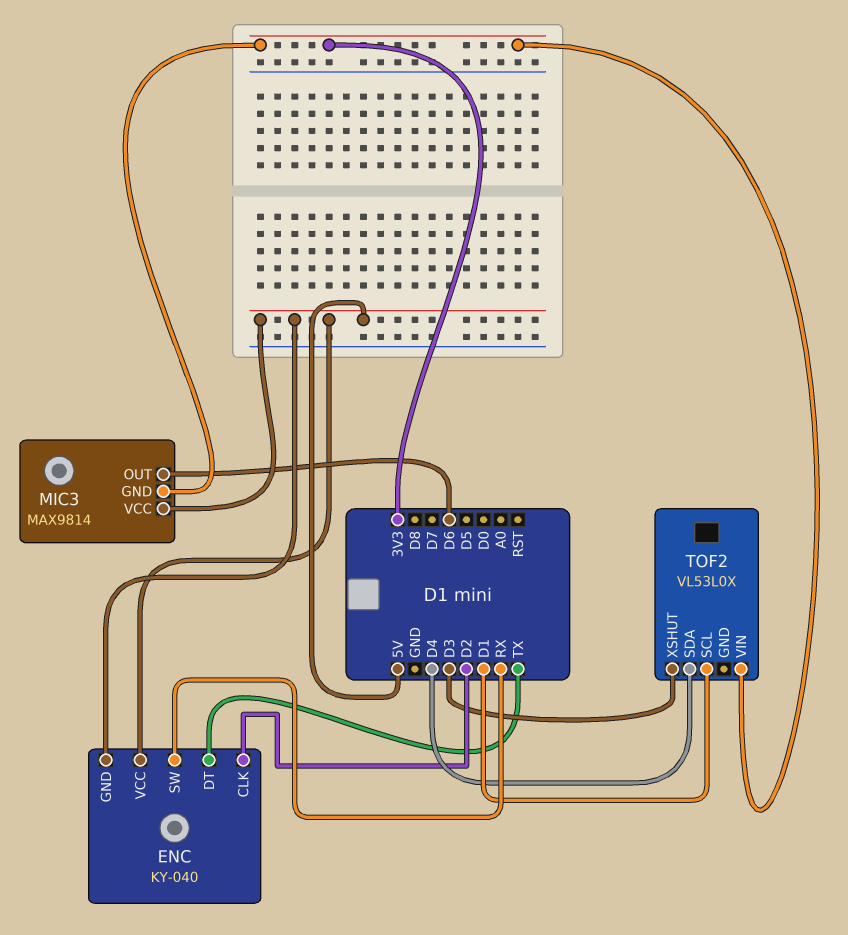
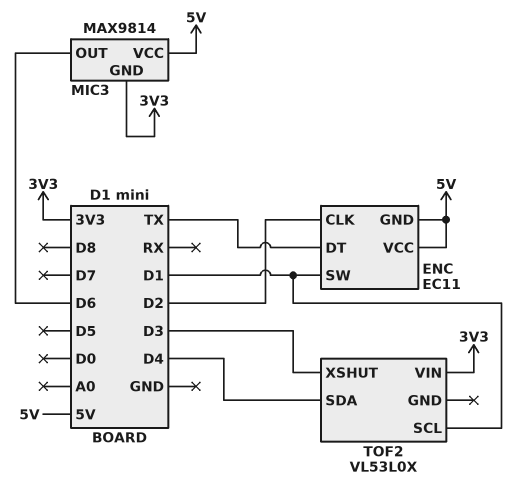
ENC: KY-040 -> EC11
ENC pin SW: RX -> D1

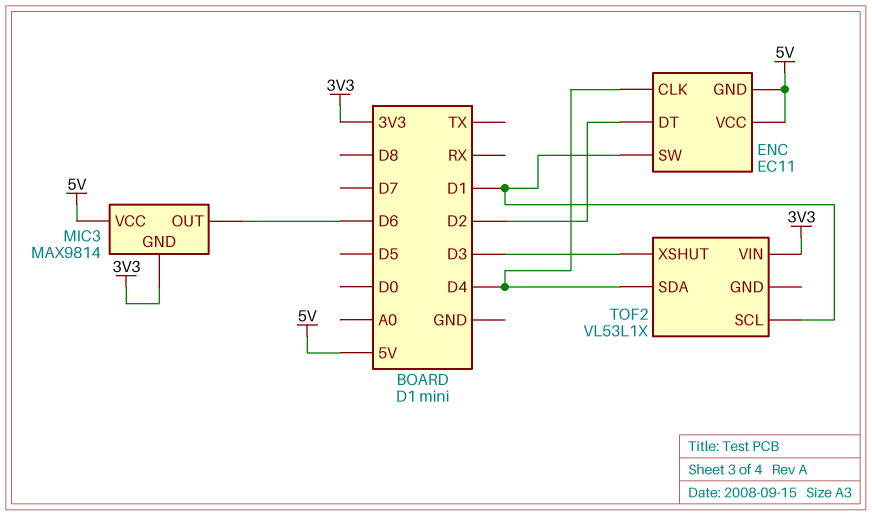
ENC pin CLK: D2 -> D4
ENC pin DT: TX -> D2
TOF2: VL53L0X -> VL53L1X

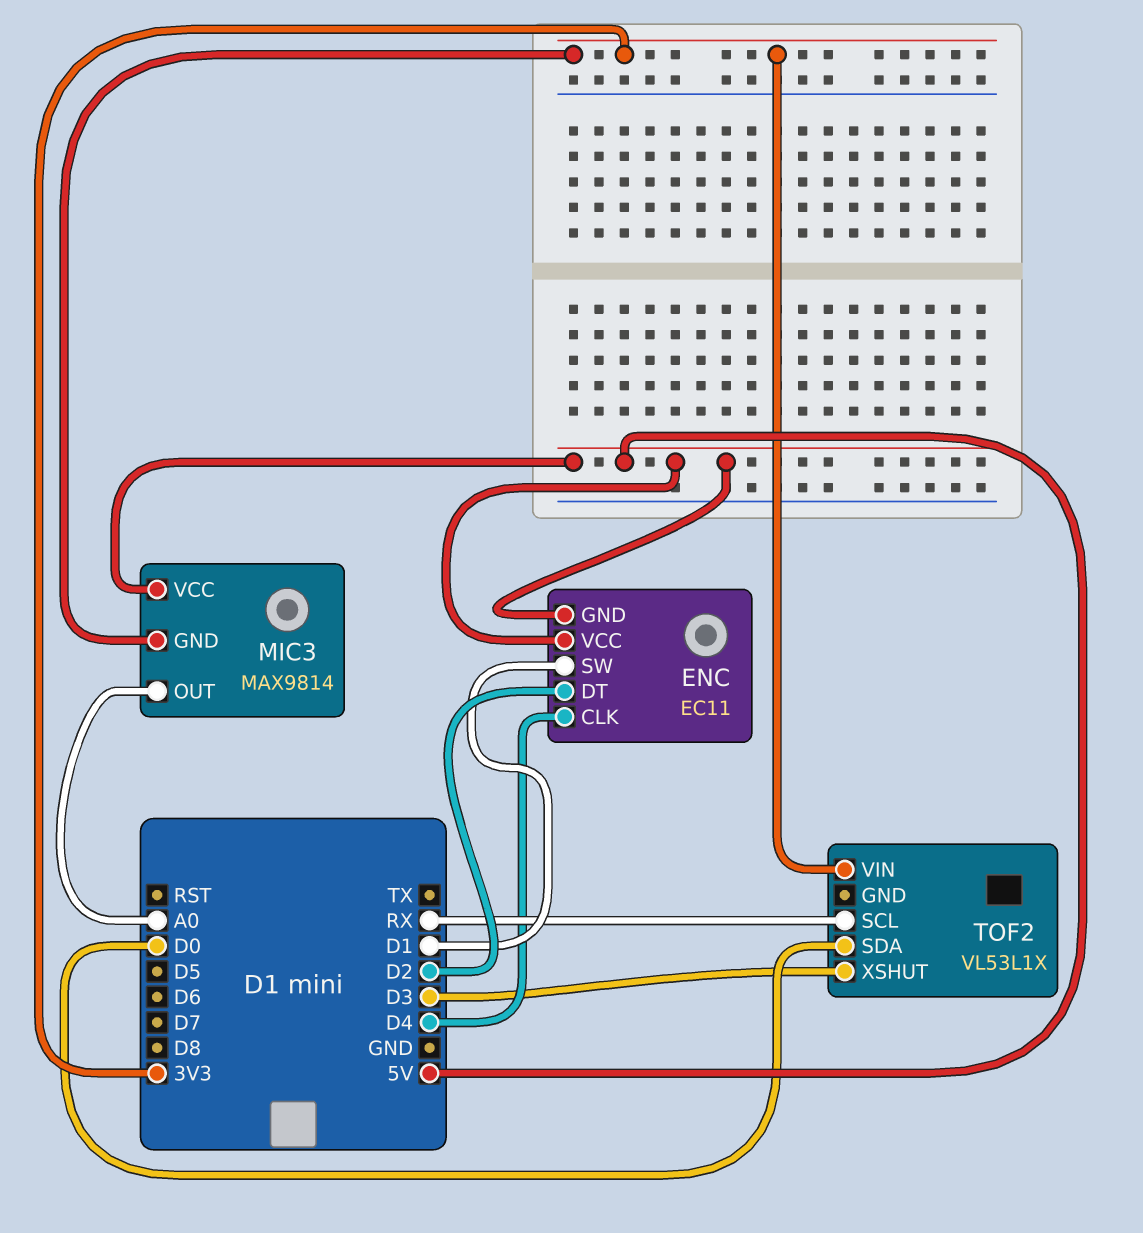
MIC3 pin OUT: D6 -> A0
TOF2 pin SCL: D1 -> RX
TOF2 pin SDA: D4 -> D0

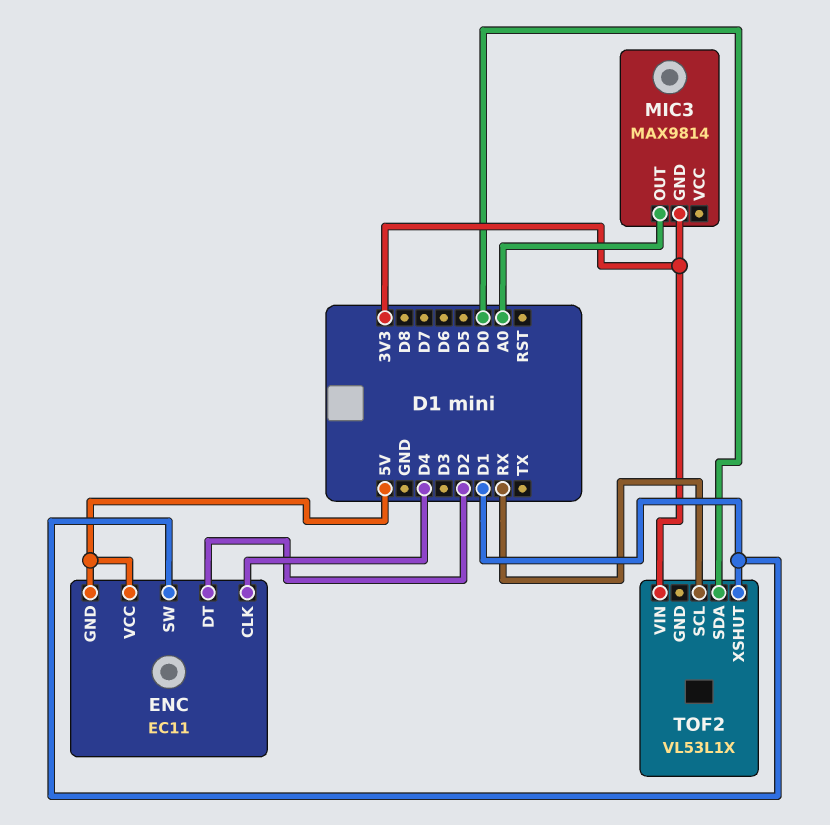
MIC3 pin VCC: 5V -> none
TOF2 pin XSHUT: D3 -> D1

